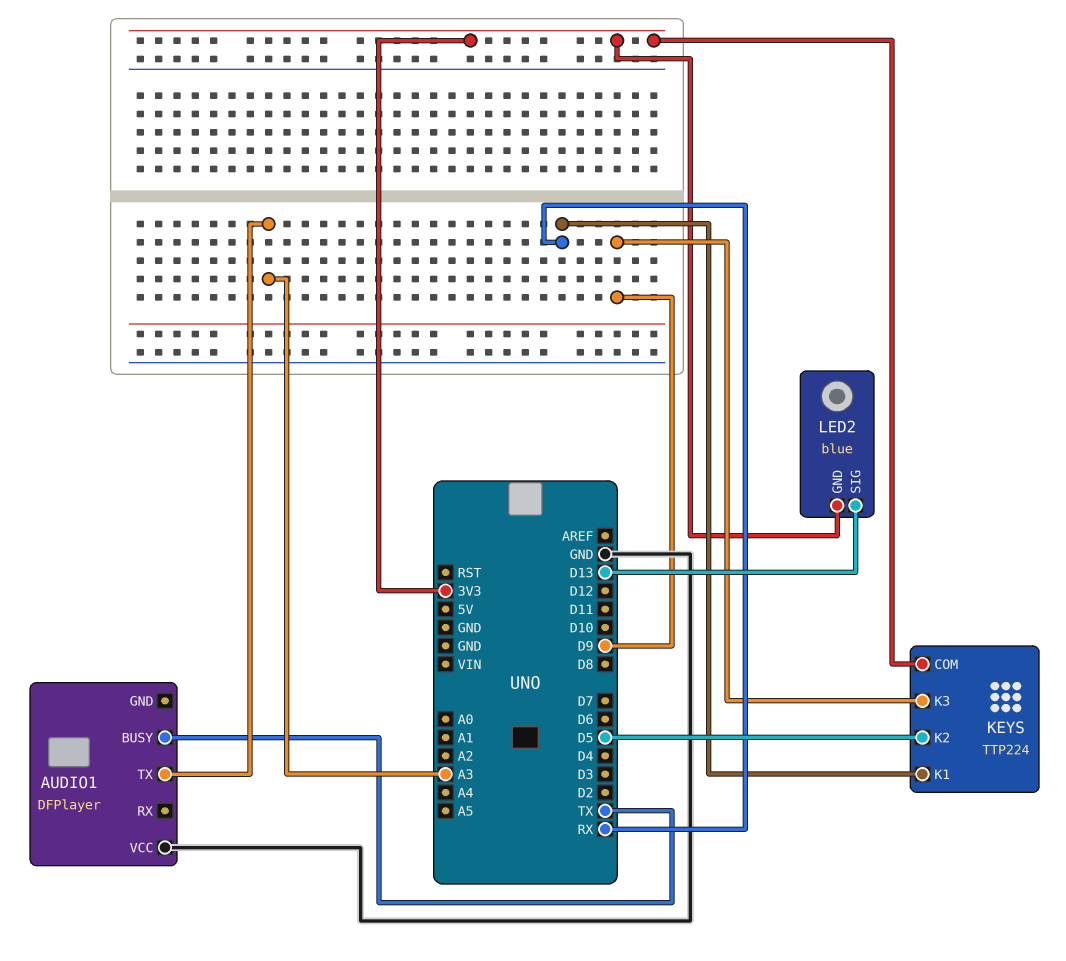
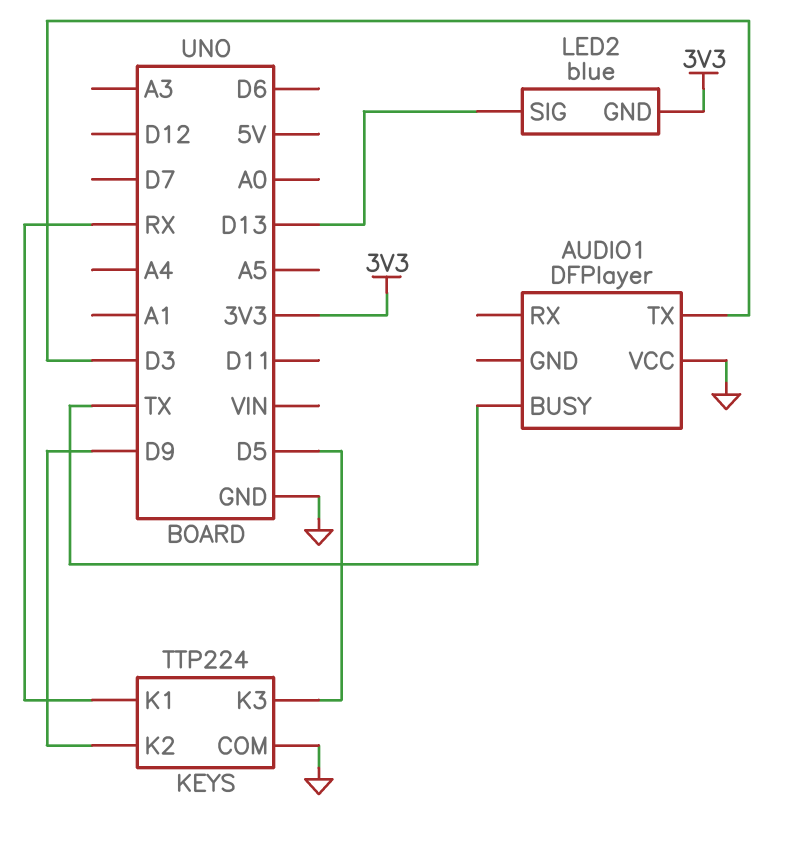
AUDIO1 pin TX: A3 -> D3
KEYS pin COM: 3V3 -> GND
KEYS pin K2: D5 -> D9
KEYS pin K3: D9 -> D5

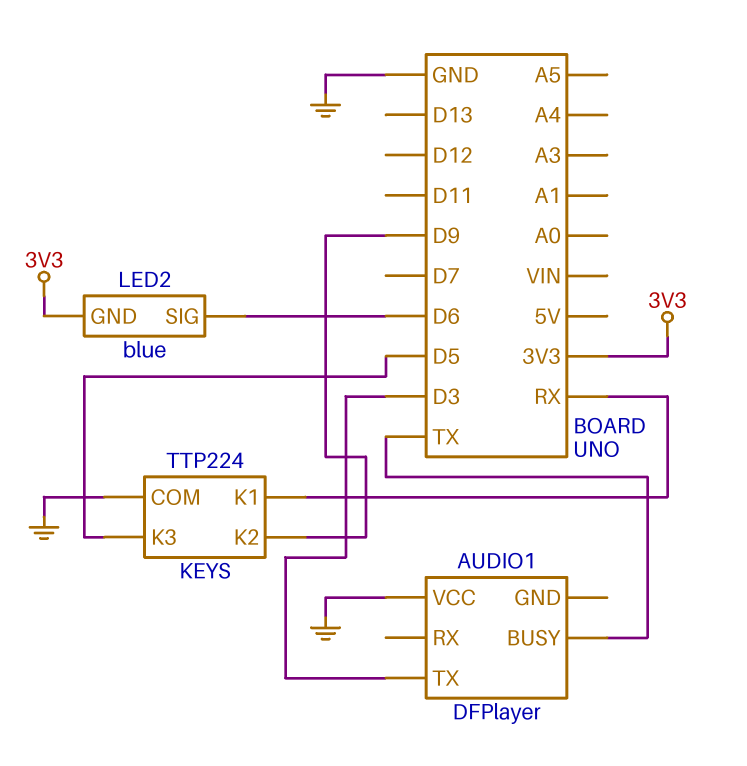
LED2 pin SIG: D13 -> D6

